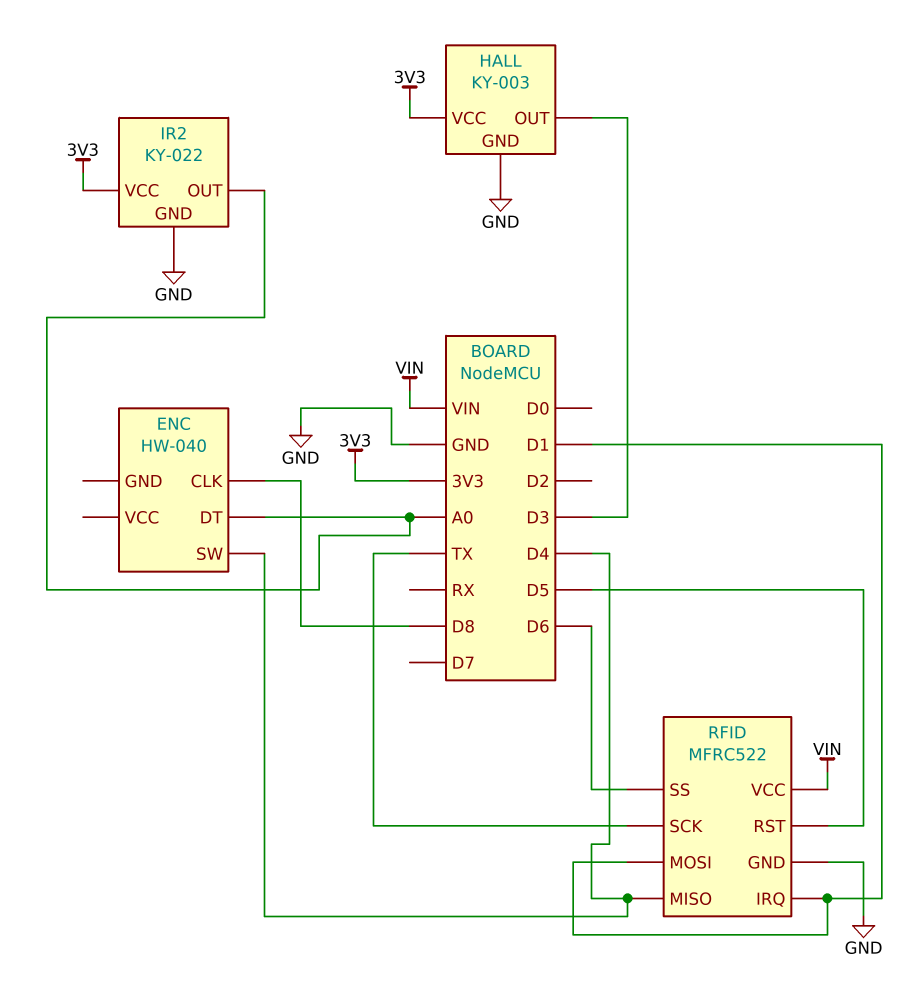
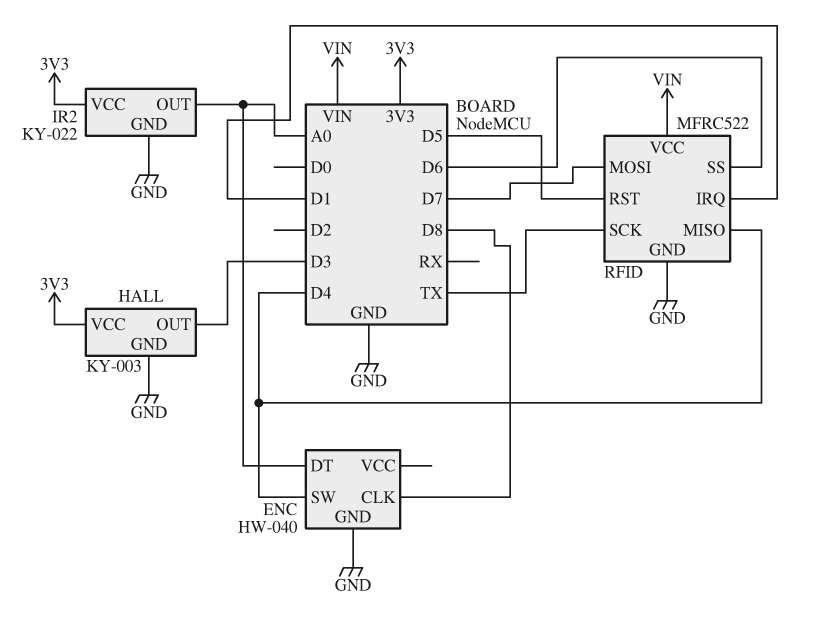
ENC pin GND: none -> GND
RFID pin MOSI: D1 -> D7

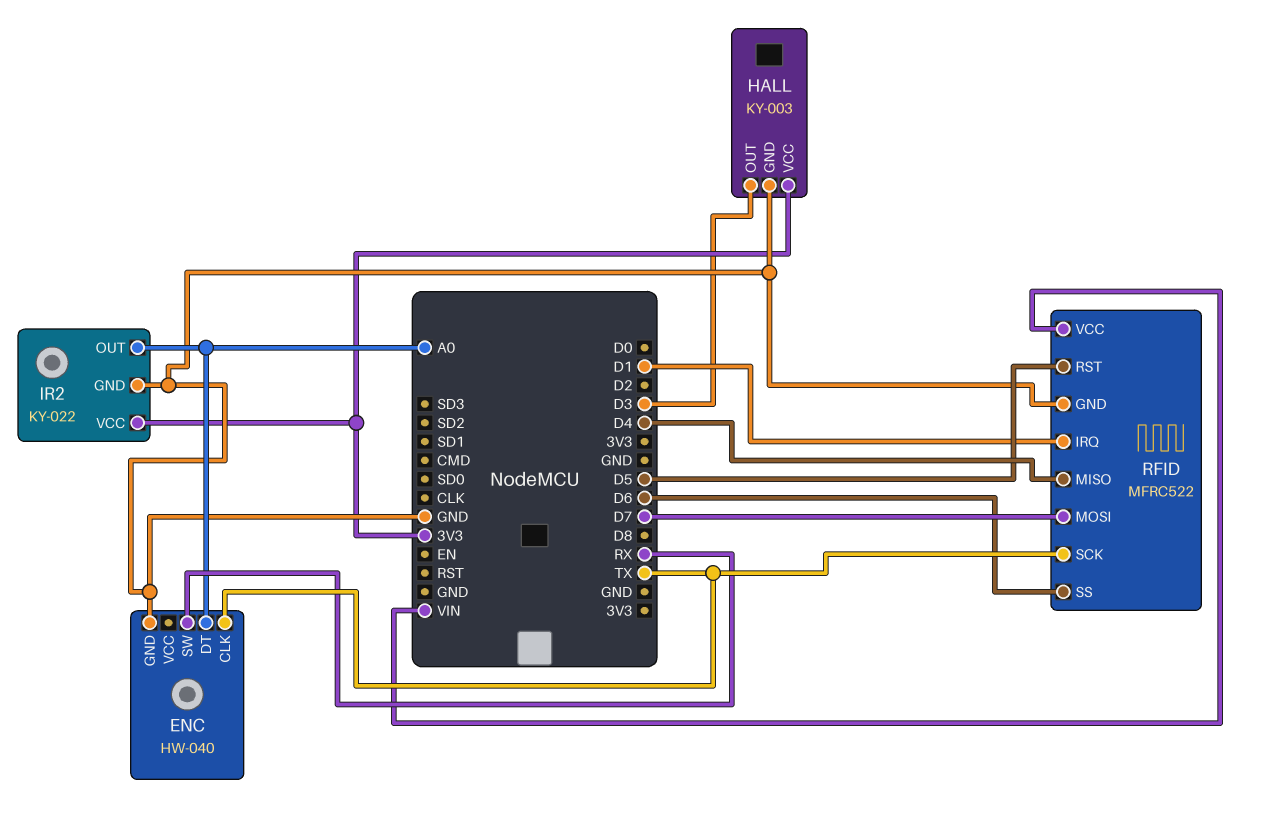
ENC pin CLK: D8 -> TX
ENC pin SW: D4 -> RX

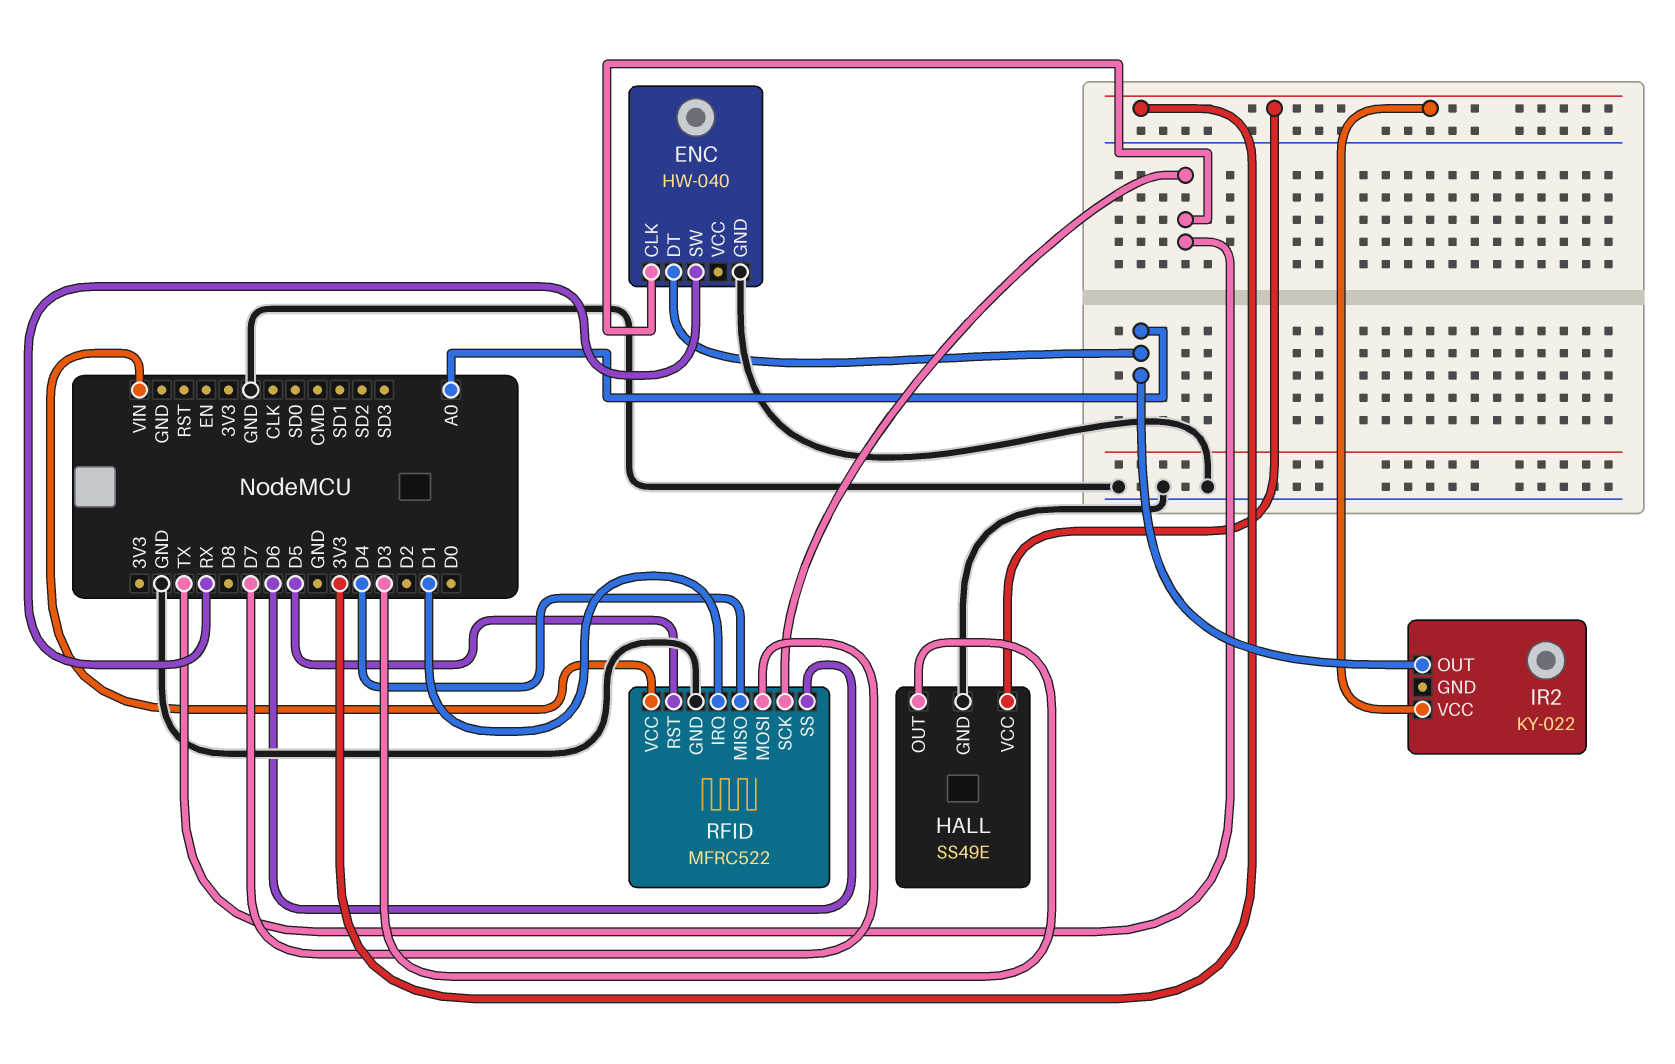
HALL: KY-003 -> SS49E
IR2 pin GND: GND -> none

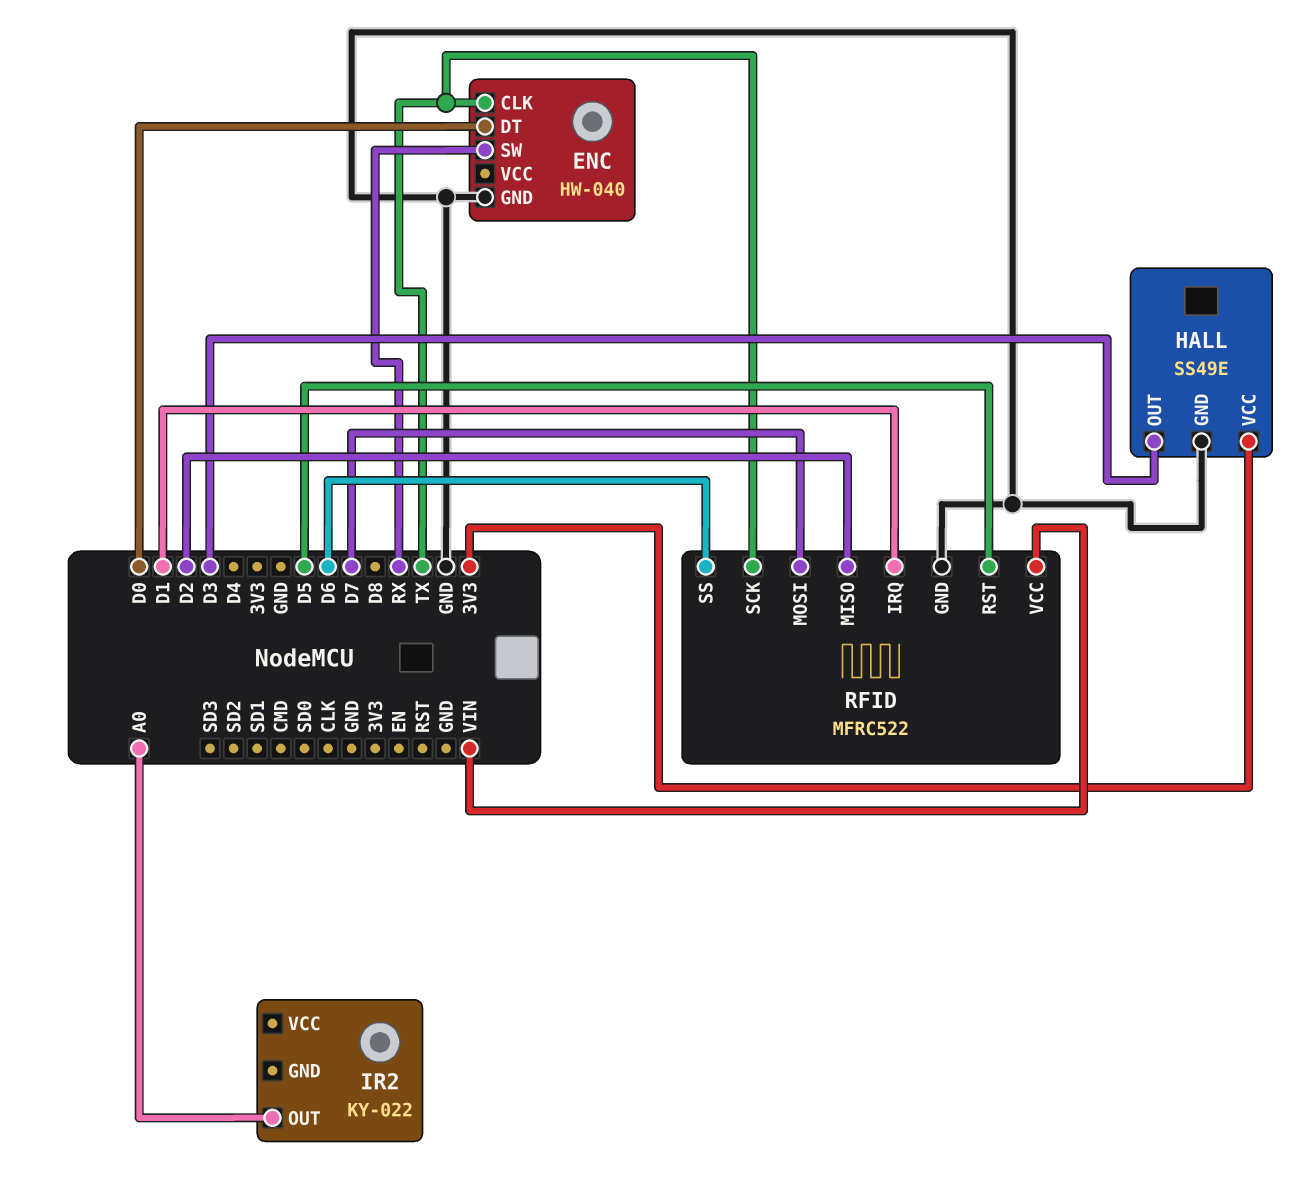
ENC pin DT: A0 -> D0
IR2 pin VCC: 3V3 -> none
RFID pin MISO: D4 -> D2

